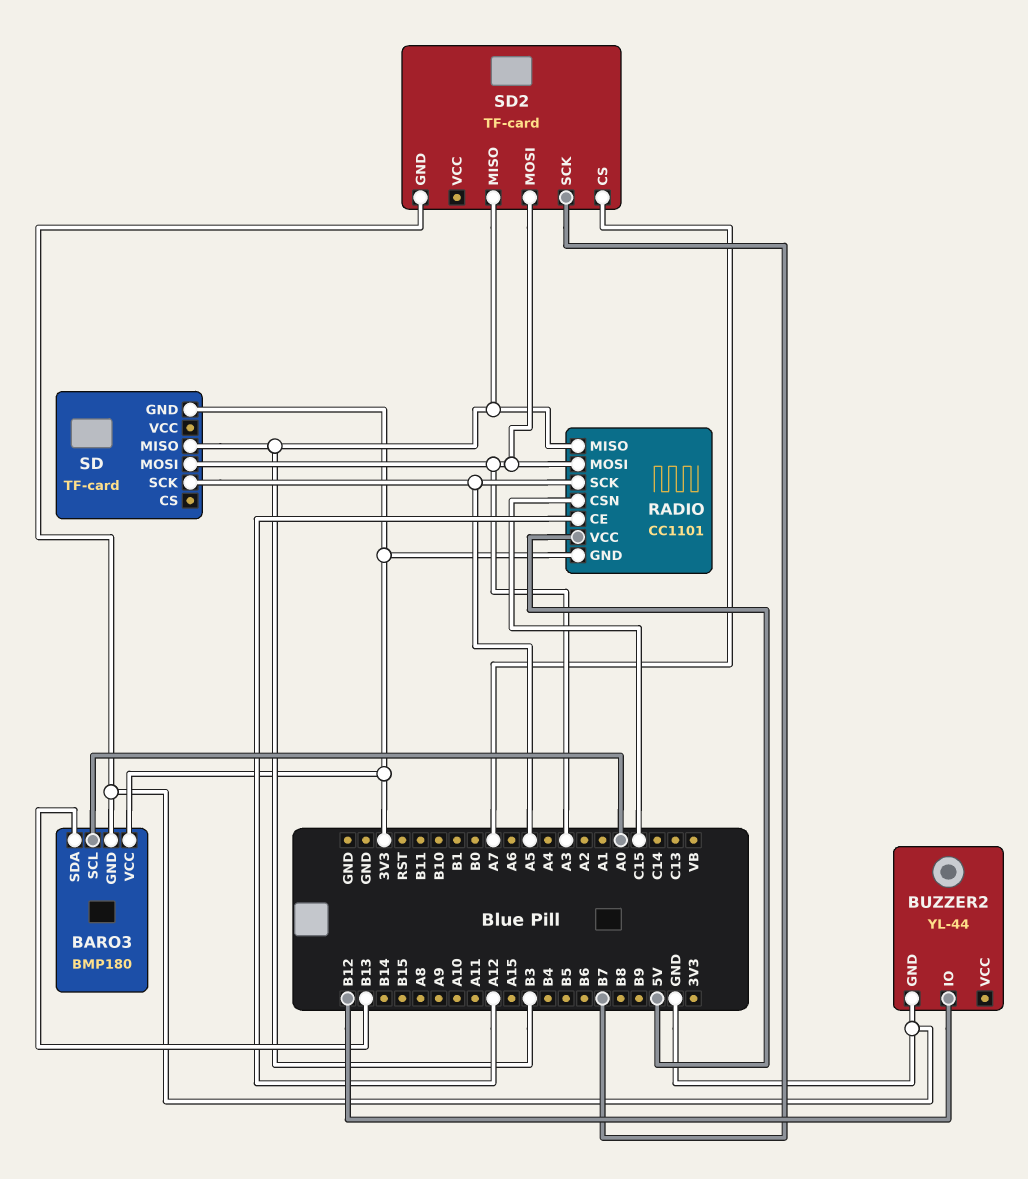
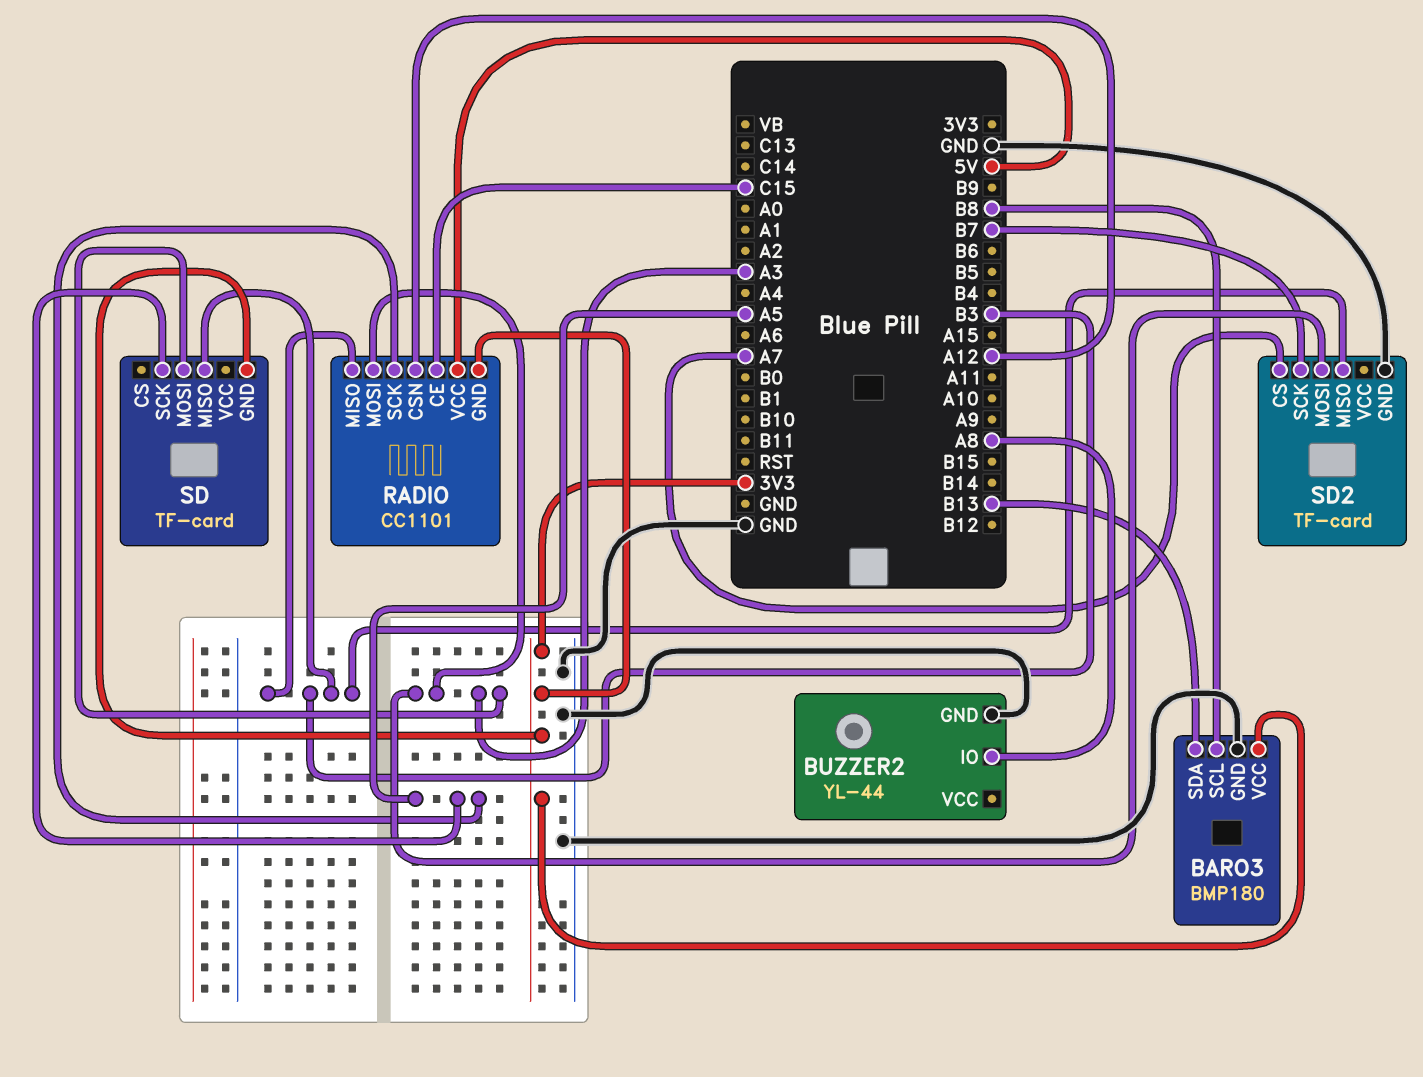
BARO3 pin SCL: A0 -> B8
BUZZER2 pin IO: B12 -> A8
RADIO pin CE: A12 -> C15
RADIO pin CSN: C15 -> A12

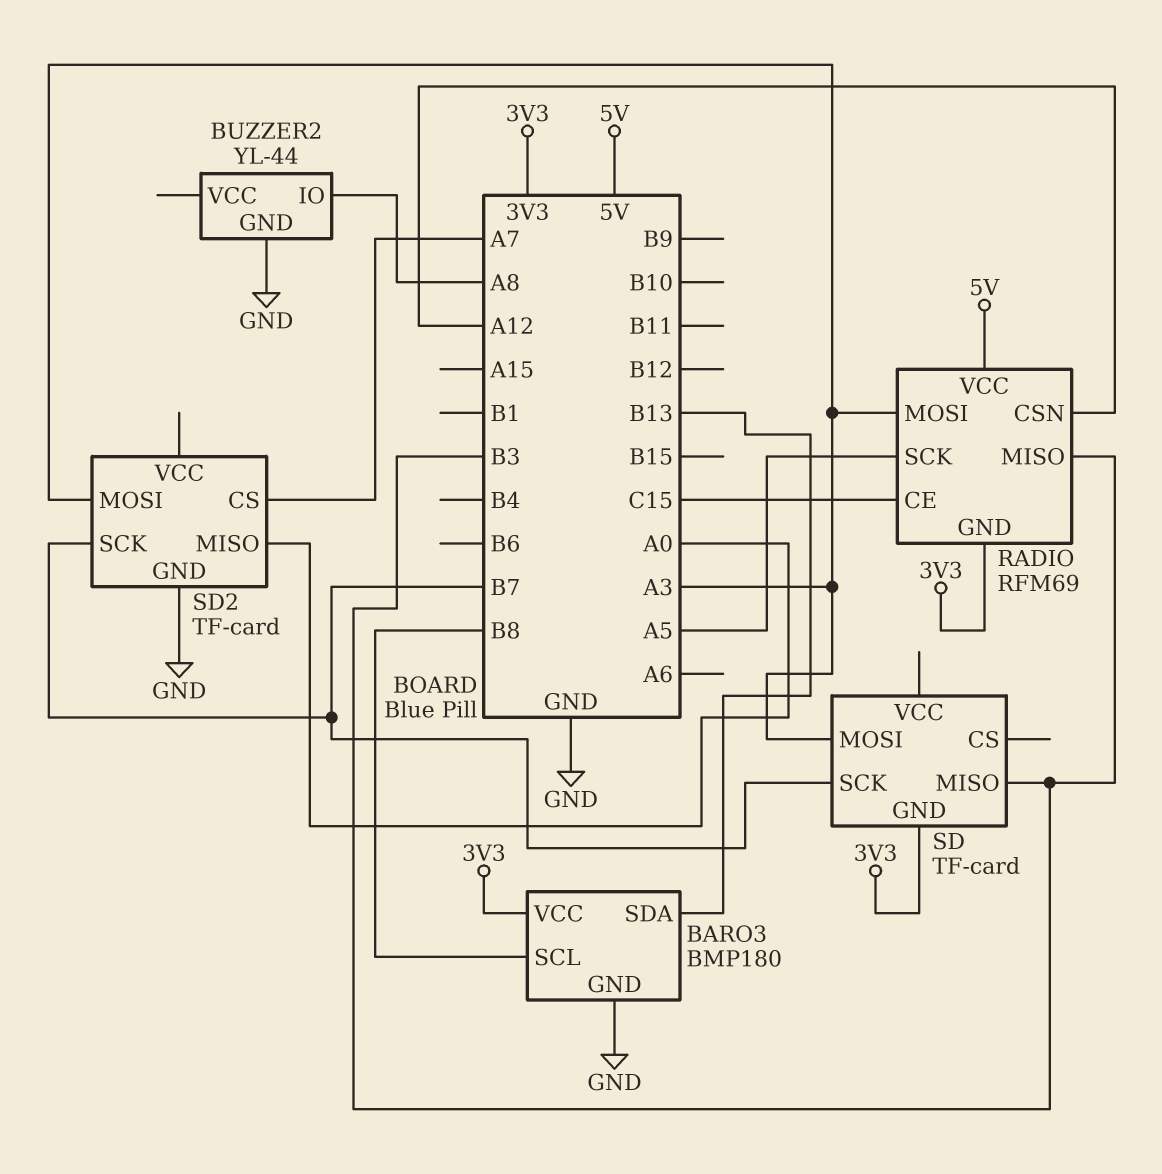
RADIO: CC1101 -> RFM69
SD pin SCK: A5 -> B7
SD2 pin MISO: B3 -> A0

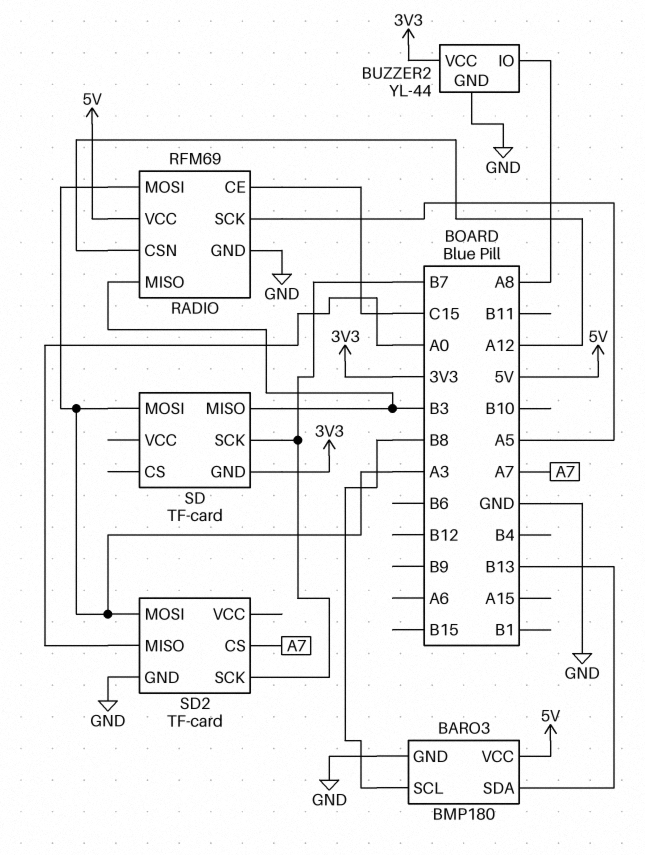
BARO3 pin VCC: 3V3 -> 5V
BUZZER2 pin VCC: none -> 3V3
RADIO pin GND: 3V3 -> GND

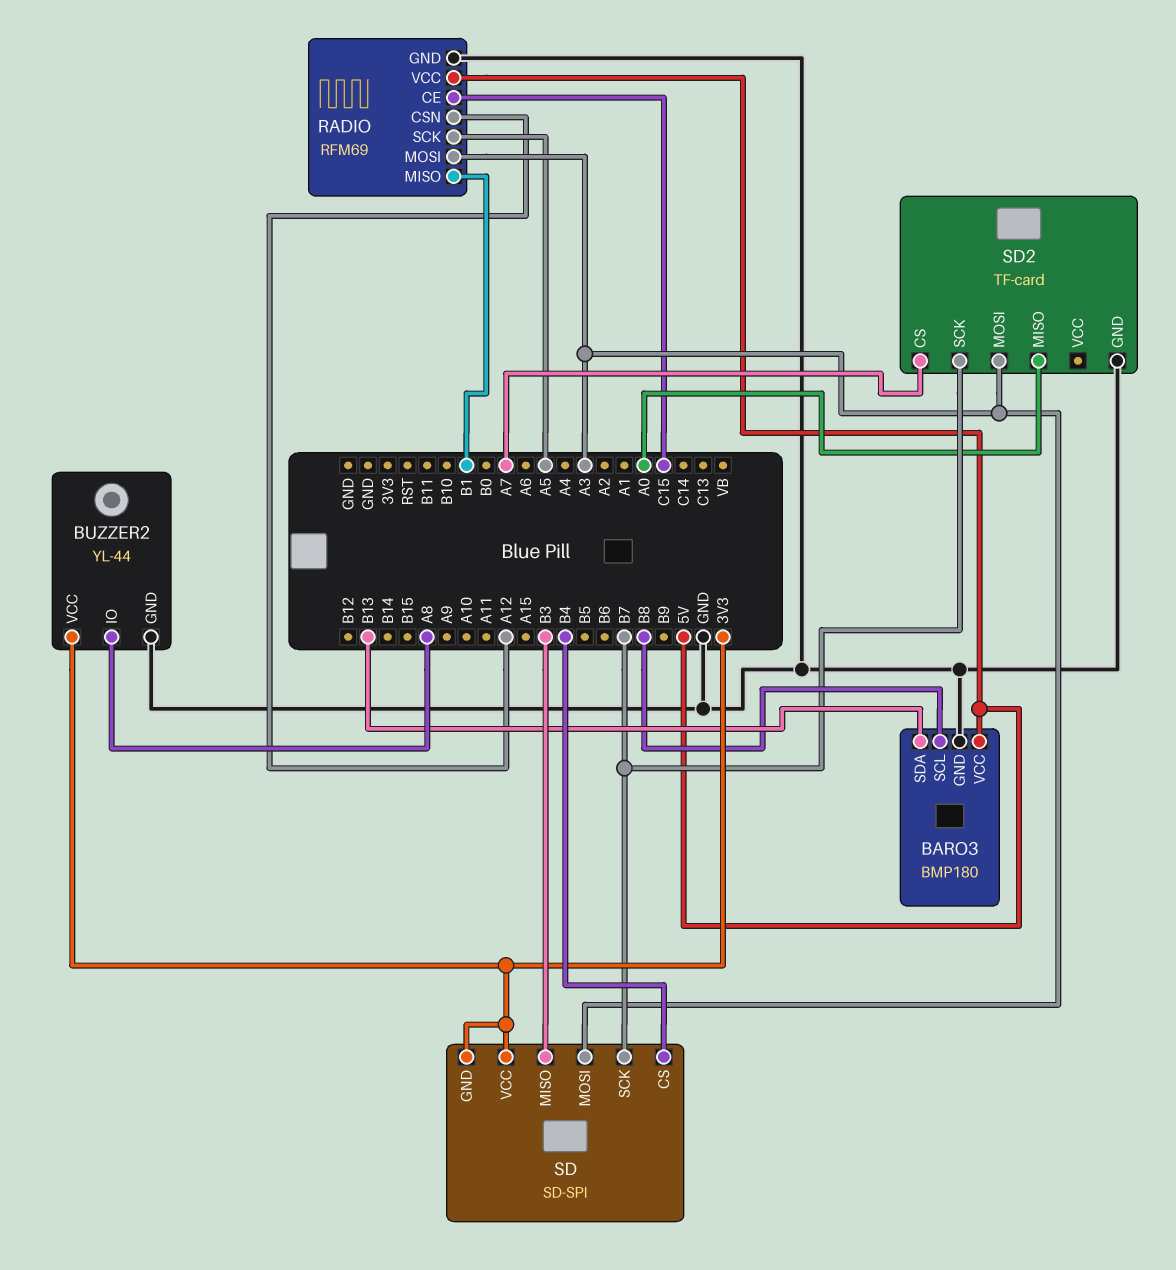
RADIO pin MISO: B3 -> B1
SD: TF-card -> SD-SPI
SD pin CS: none -> B4
SD pin VCC: none -> 3V3

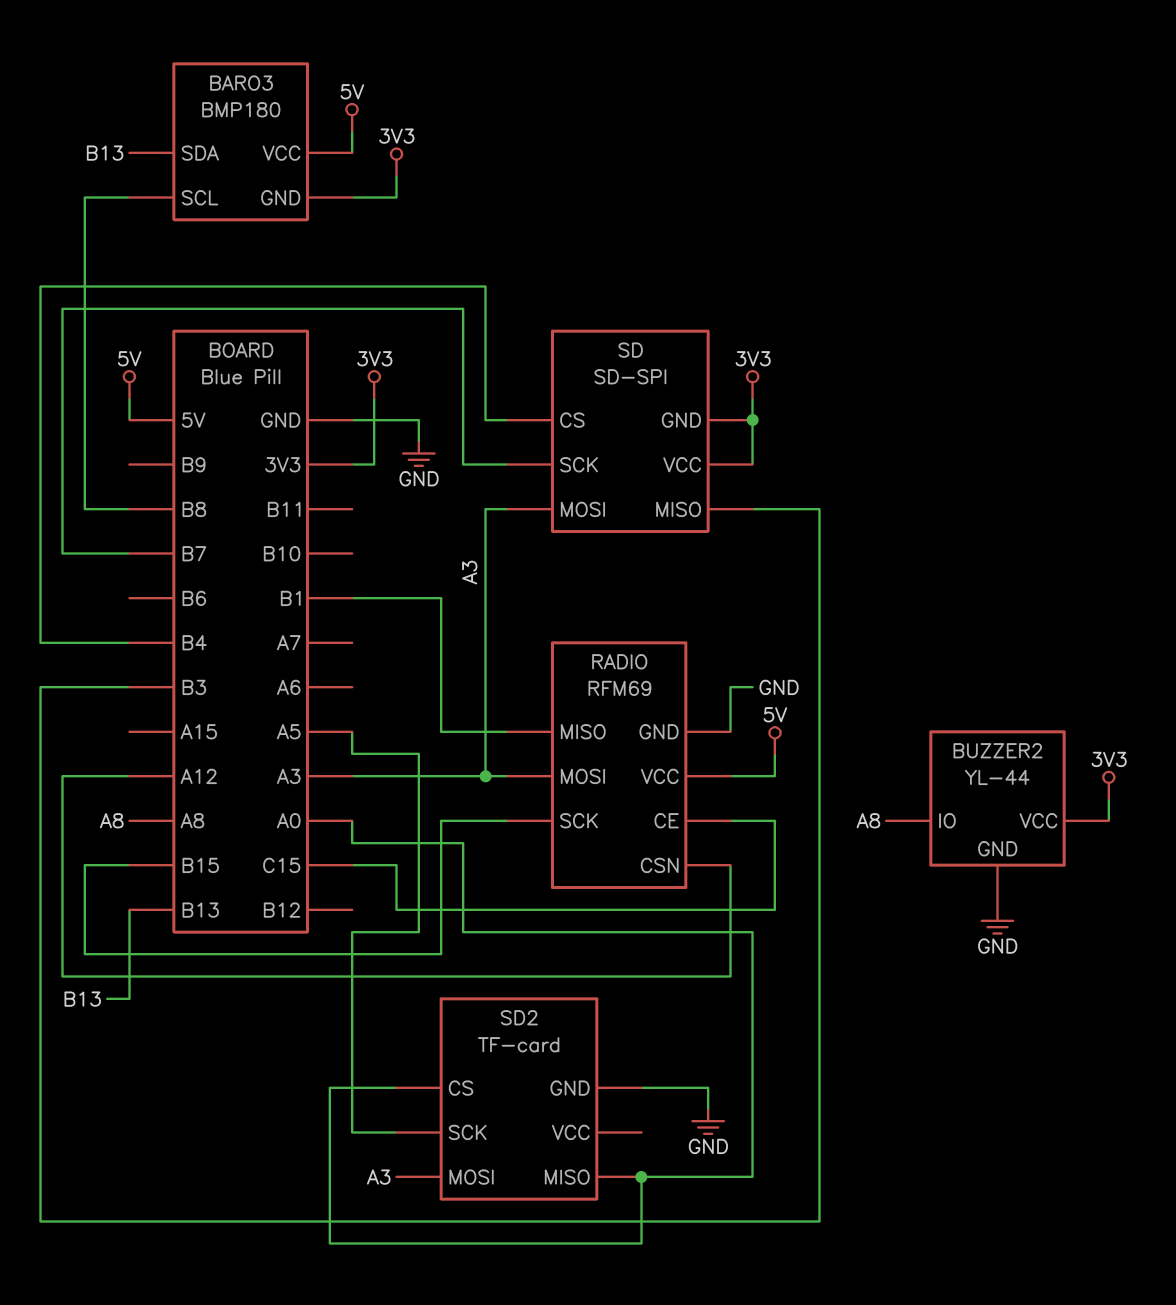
BARO3 pin GND: GND -> 3V3
RADIO pin SCK: A5 -> B15
SD2 pin CS: A7 -> A0
SD2 pin SCK: B7 -> A5

